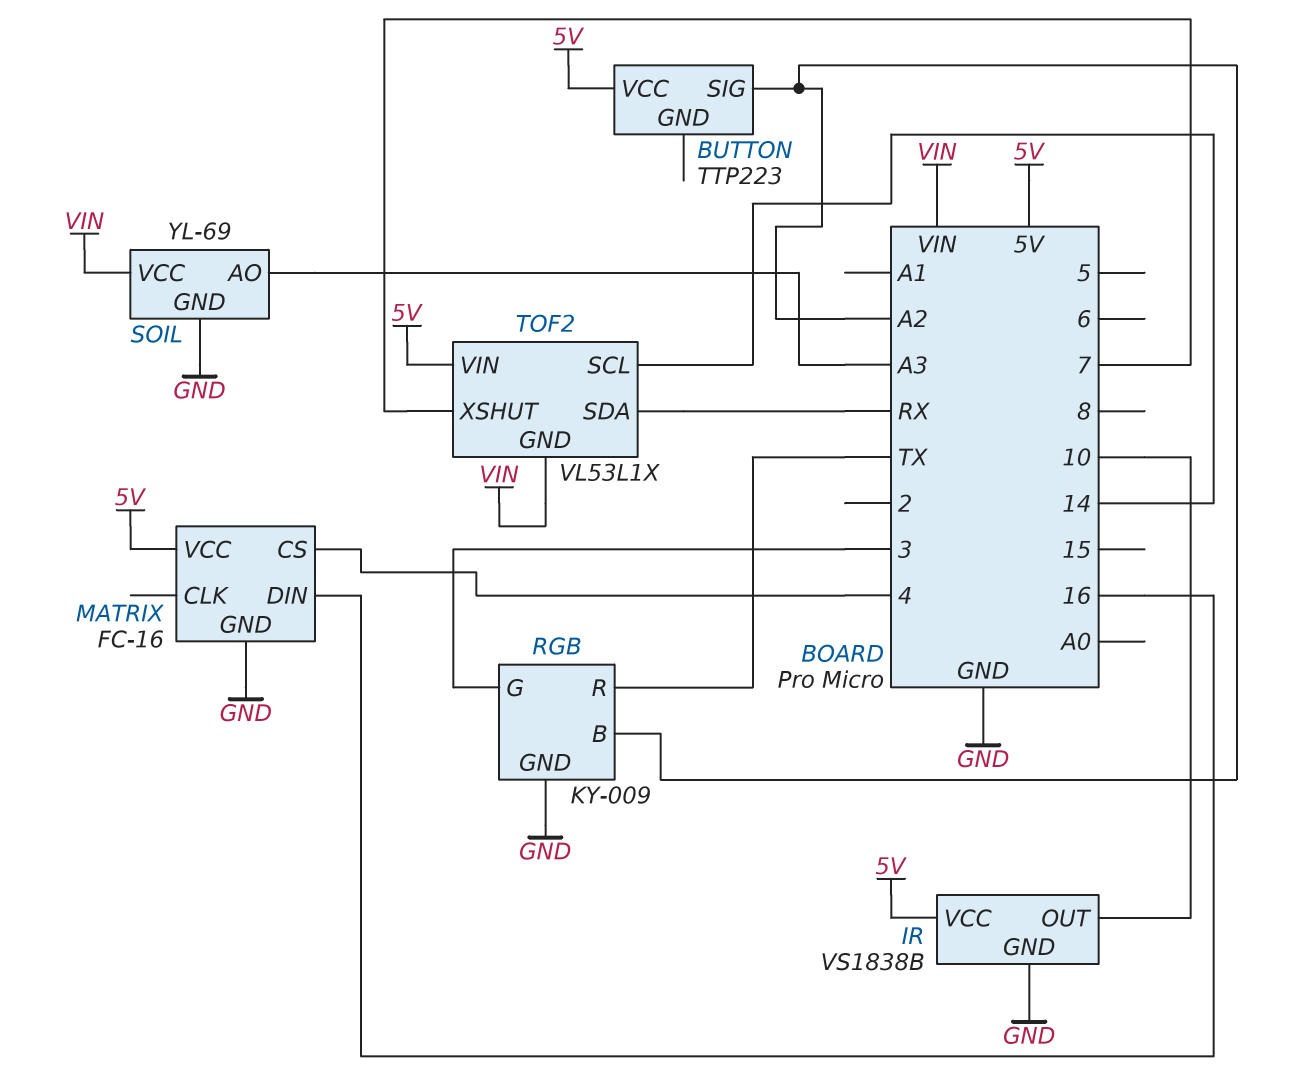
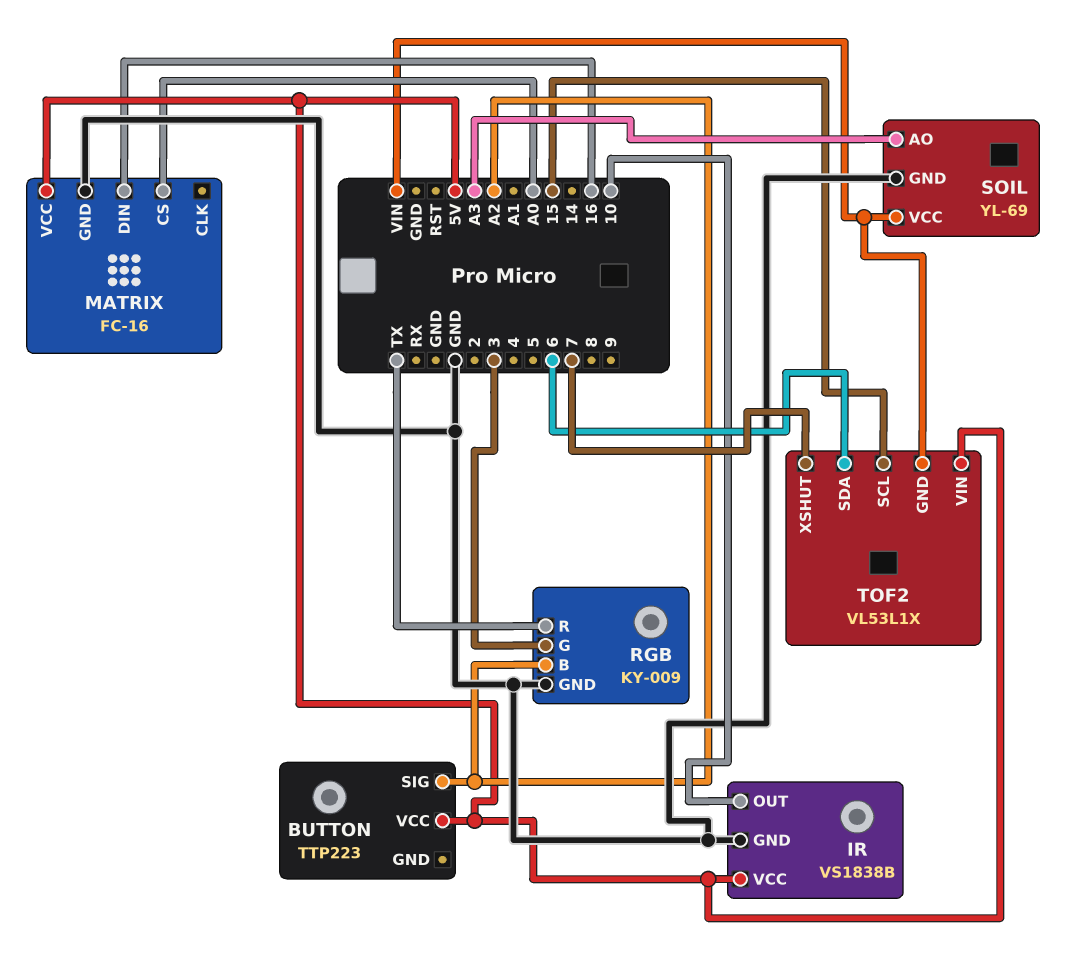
MATRIX pin CS: 4 -> A0
TOF2 pin SCL: 14 -> 15
TOF2 pin SDA: RX -> 6

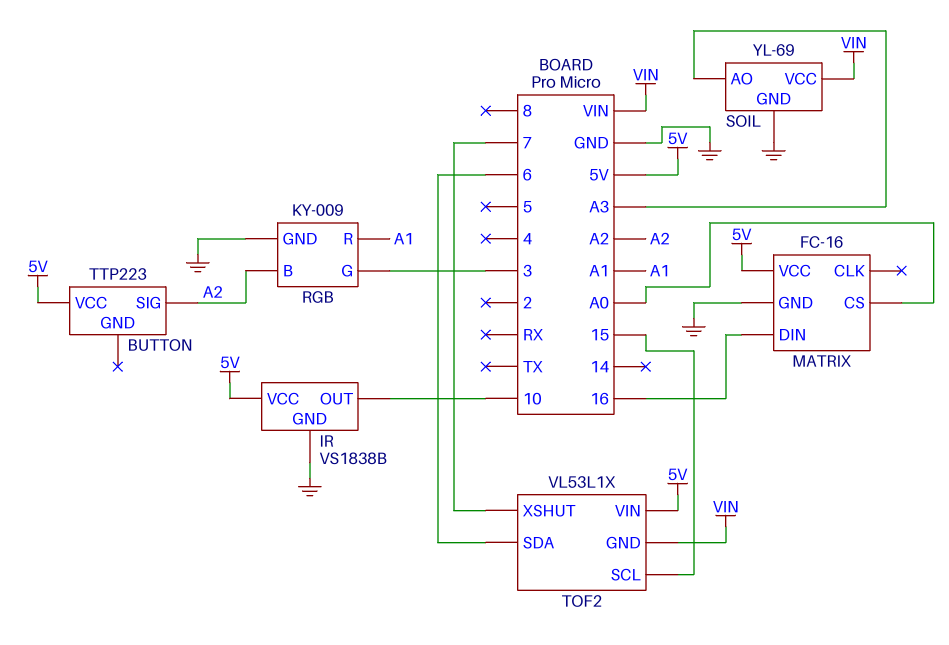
RGB pin R: TX -> A1

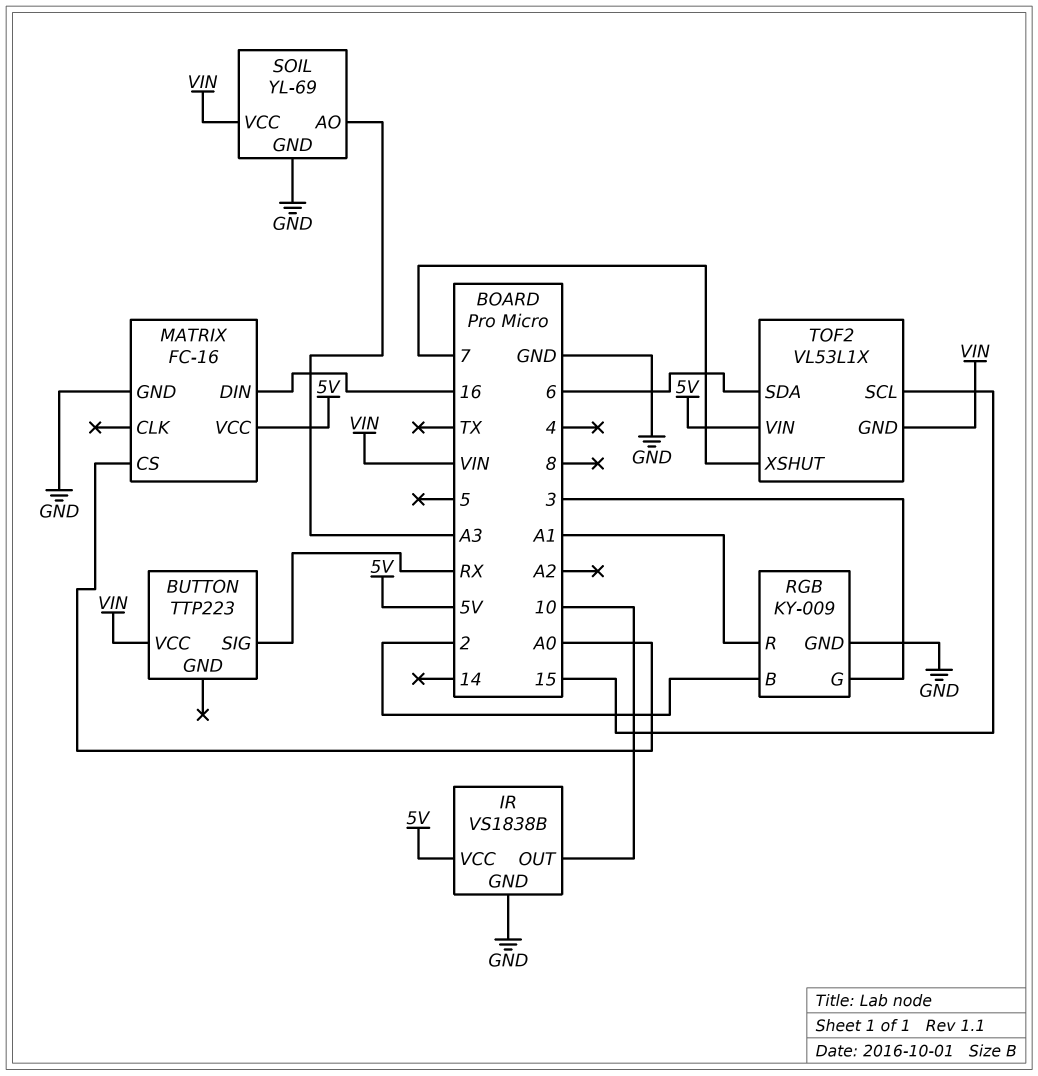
BUTTON pin SIG: A2 -> RX
BUTTON pin VCC: 5V -> VIN
RGB pin B: A2 -> 2

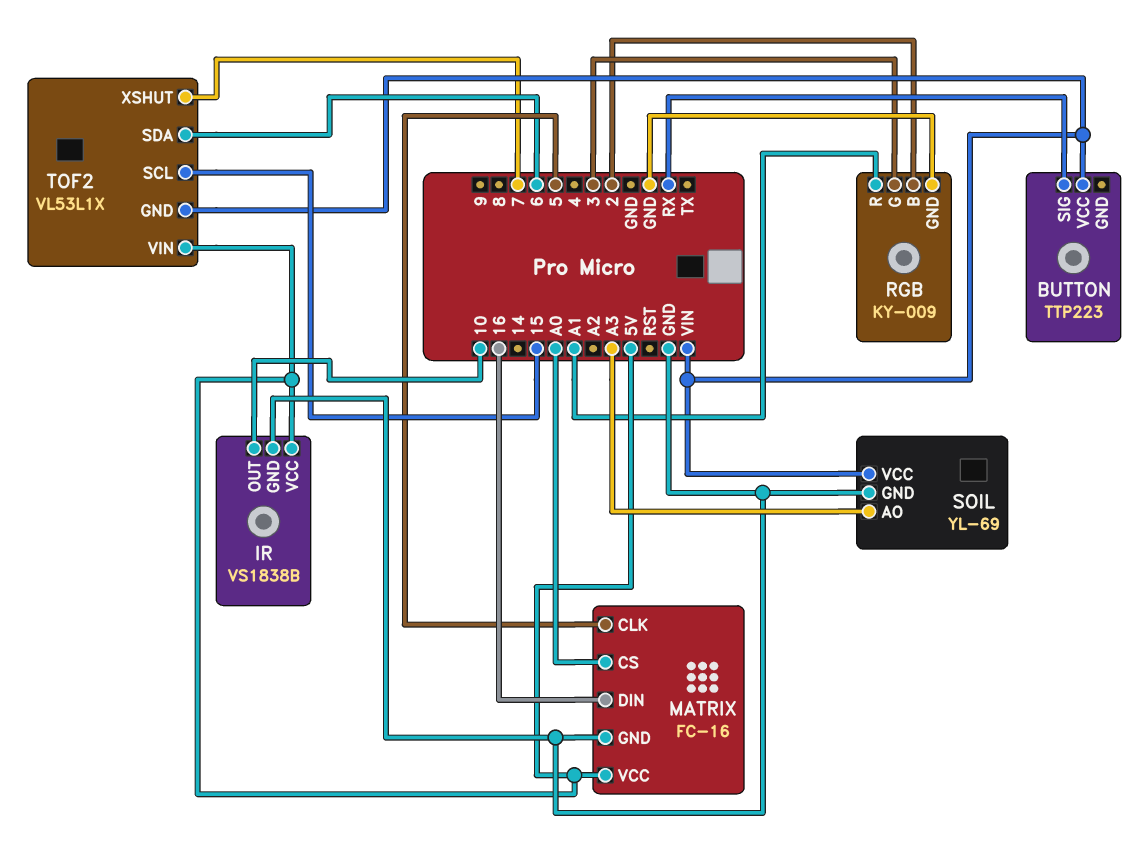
MATRIX pin CLK: none -> 5

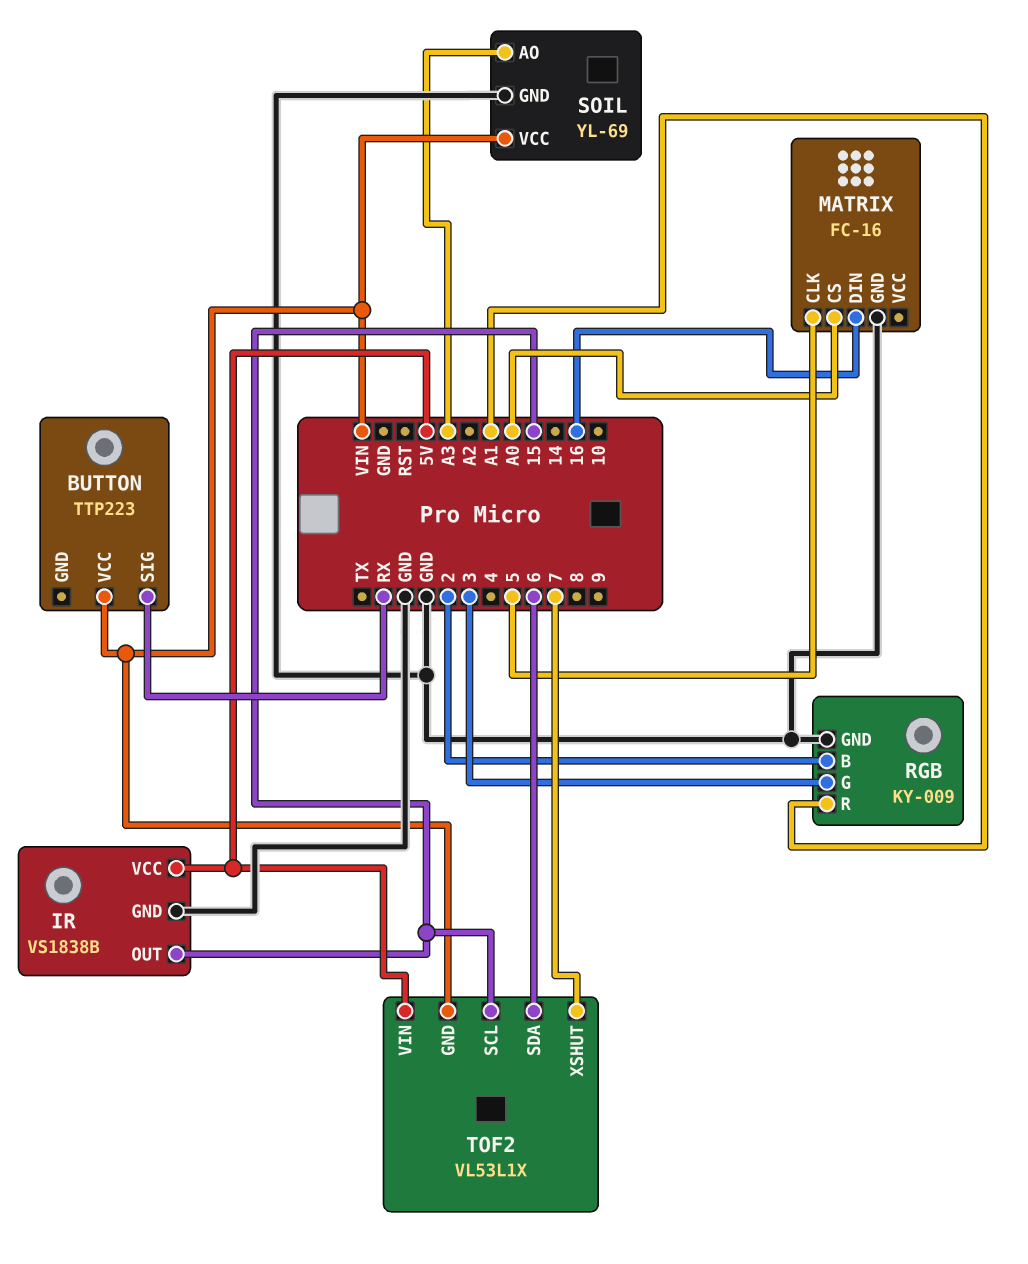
IR pin OUT: 10 -> 15
MATRIX pin VCC: 5V -> none

